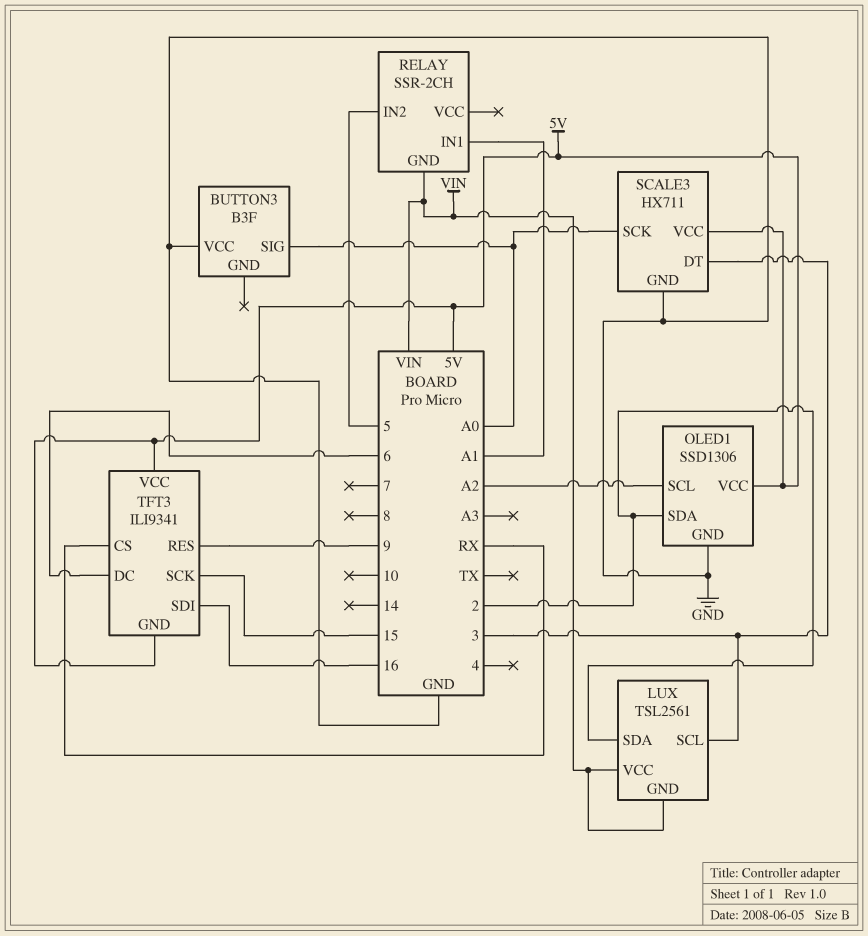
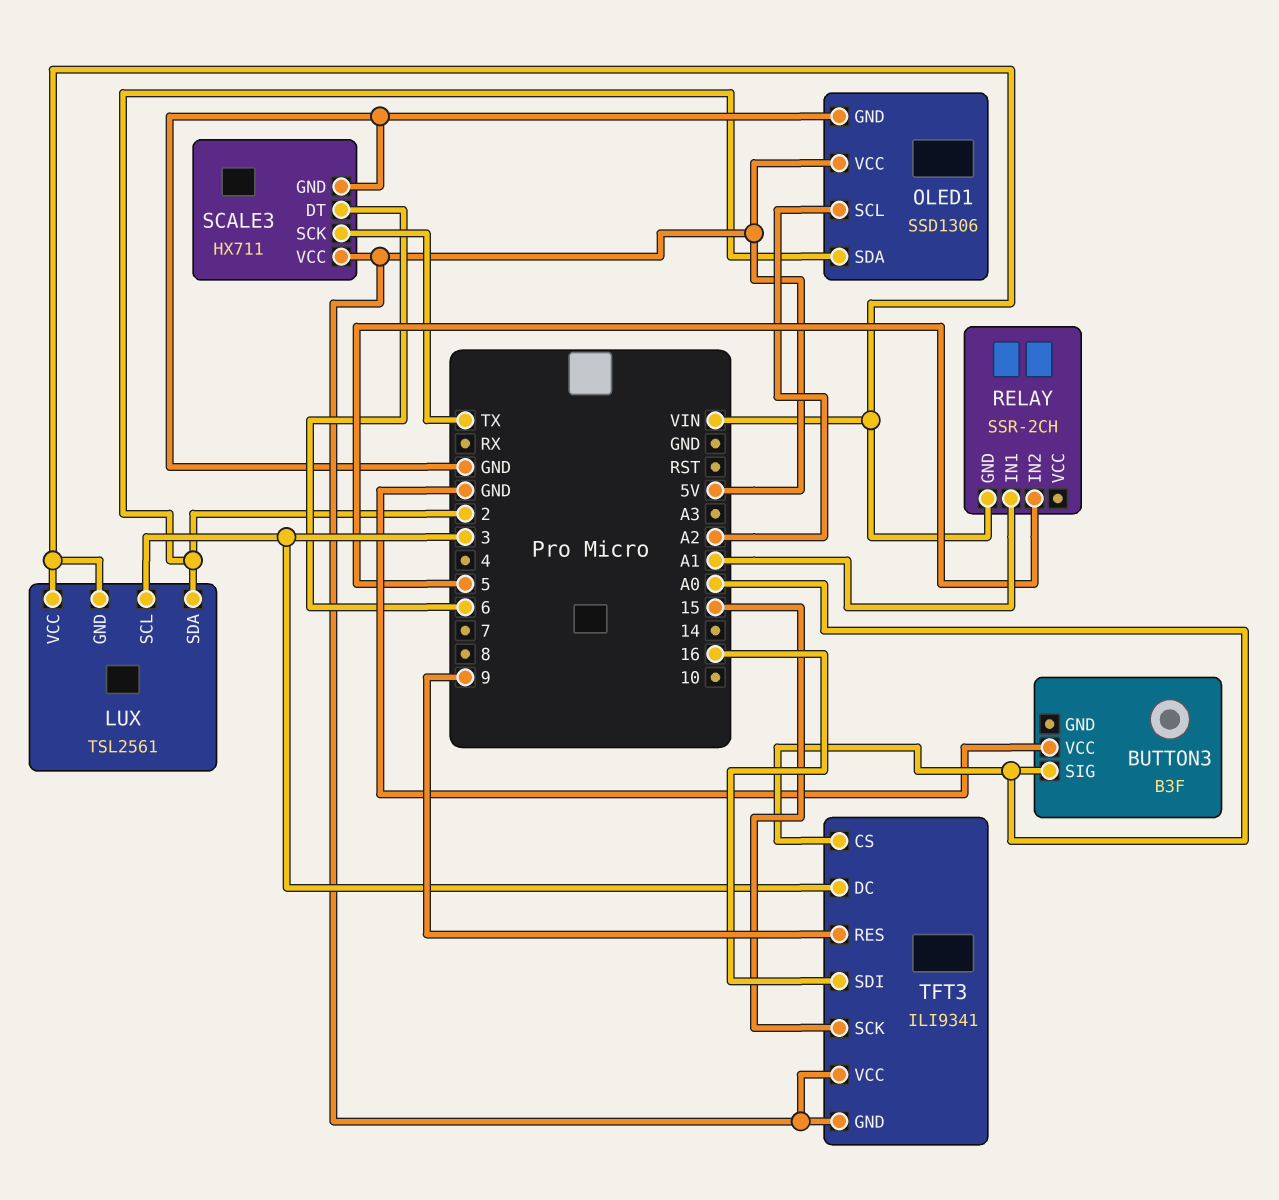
SCALE3 pin DT: 3 -> 6
SCALE3 pin SCK: A0 -> TX
TFT3 pin CS: RX -> A0
TFT3 pin DC: 6 -> 3

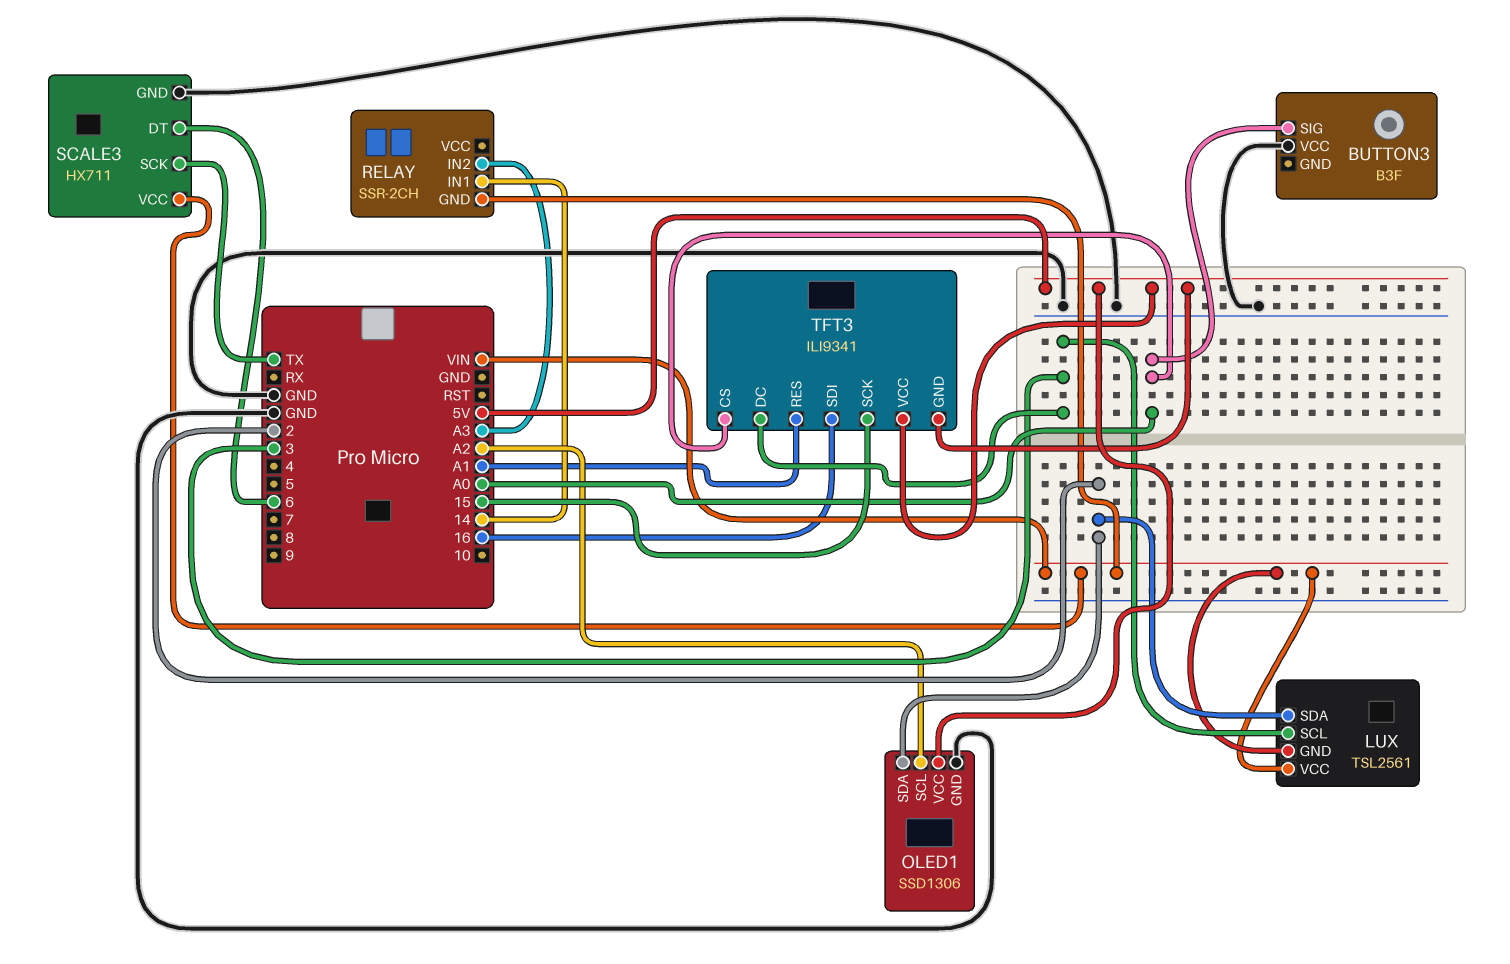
RELAY pin IN1: A1 -> 14
RELAY pin IN2: 5 -> A3
SCALE3 pin VCC: 5V -> VIN
TFT3 pin RES: 9 -> A1

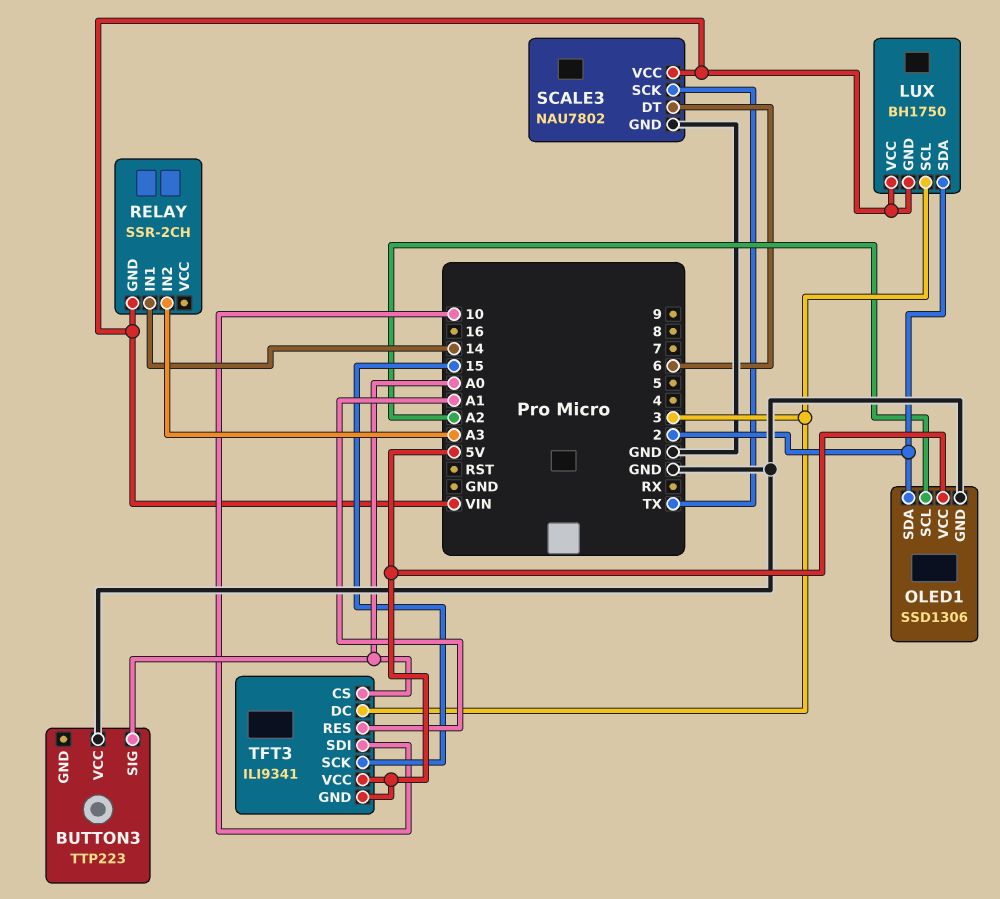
BUTTON3: B3F -> TTP223
LUX: TSL2561 -> BH1750
SCALE3: HX711 -> NAU7802
TFT3 pin SDI: 16 -> 10

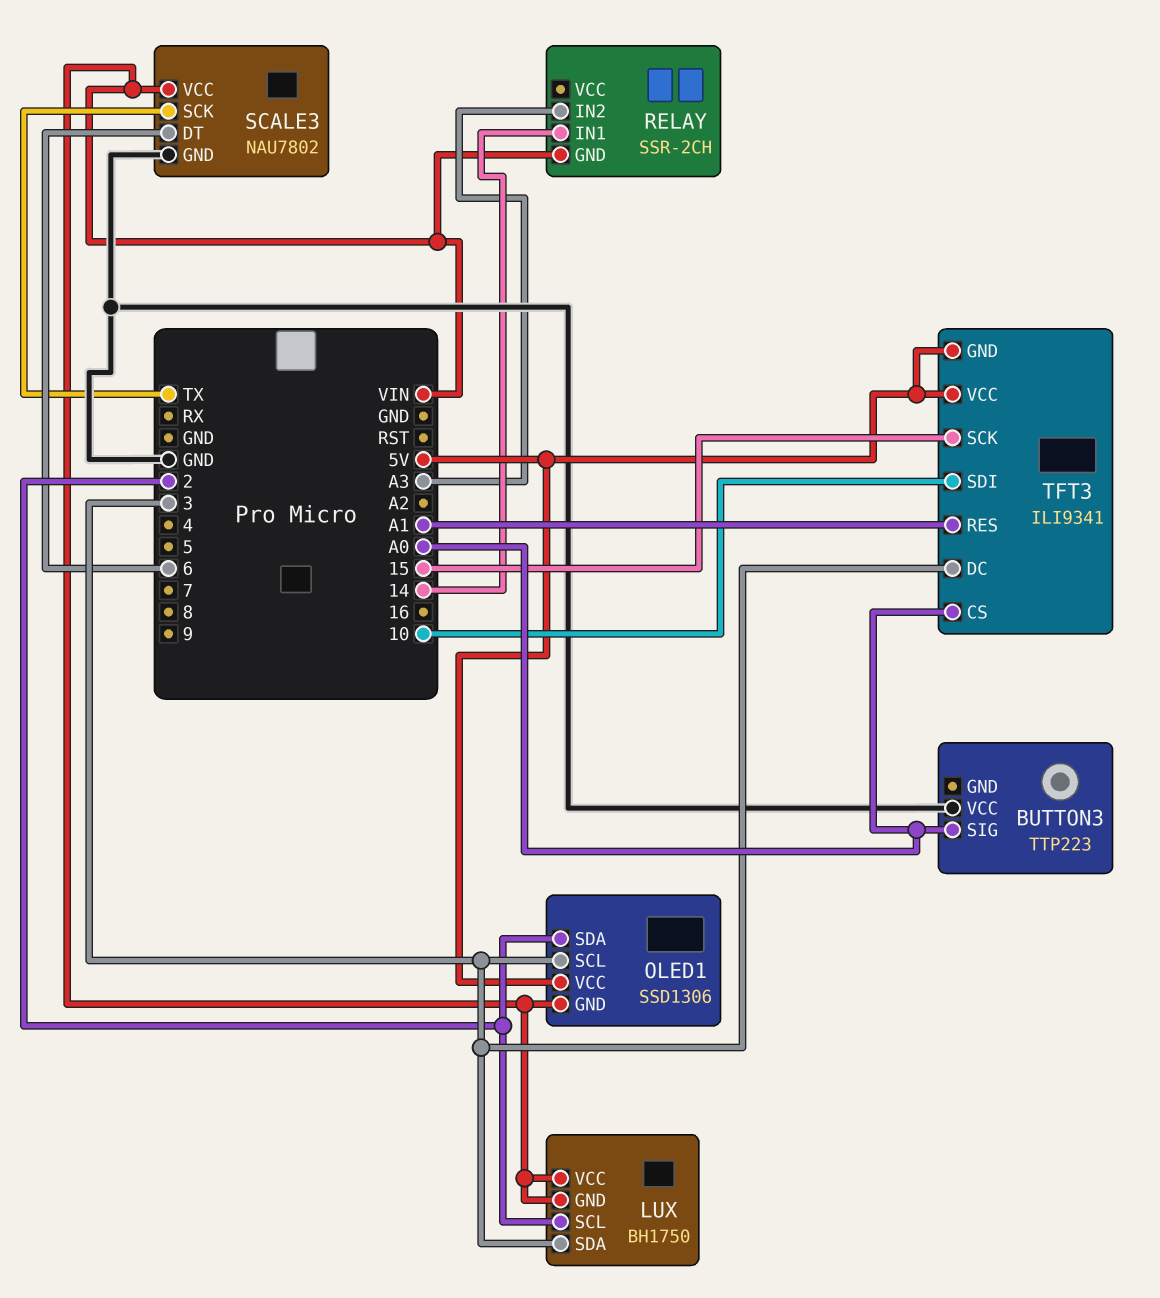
LUX pin SCL: 3 -> 2
LUX pin SDA: 2 -> 3
OLED1 pin GND: GND -> VIN
OLED1 pin SCL: A2 -> 3

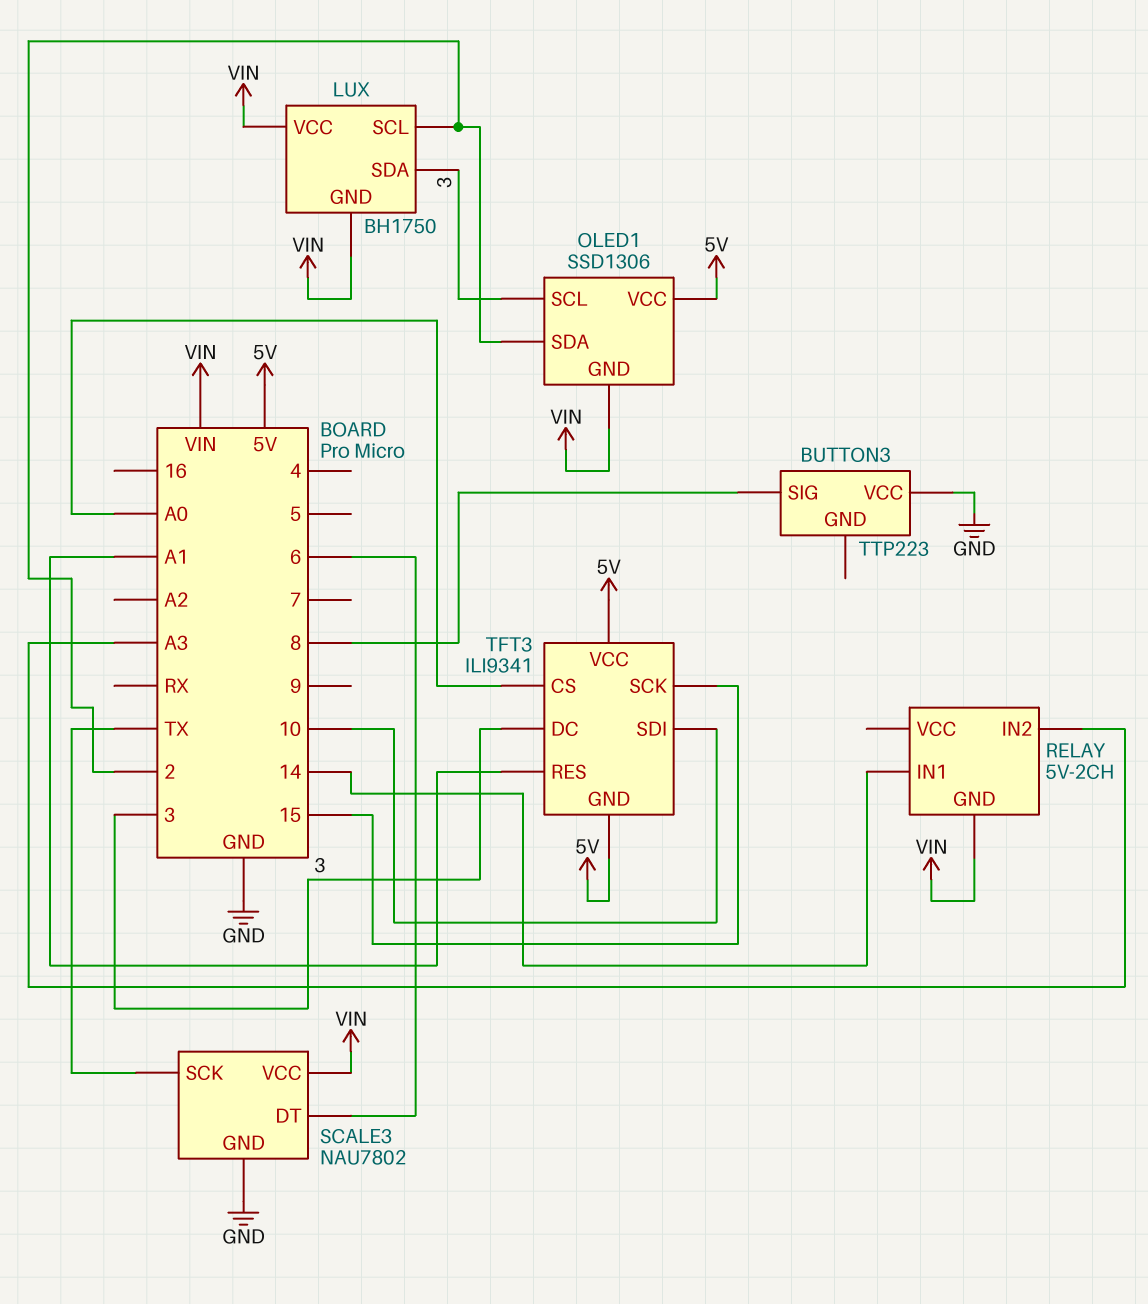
BUTTON3 pin SIG: A0 -> 8
RELAY: SSR-2CH -> 5V-2CH

